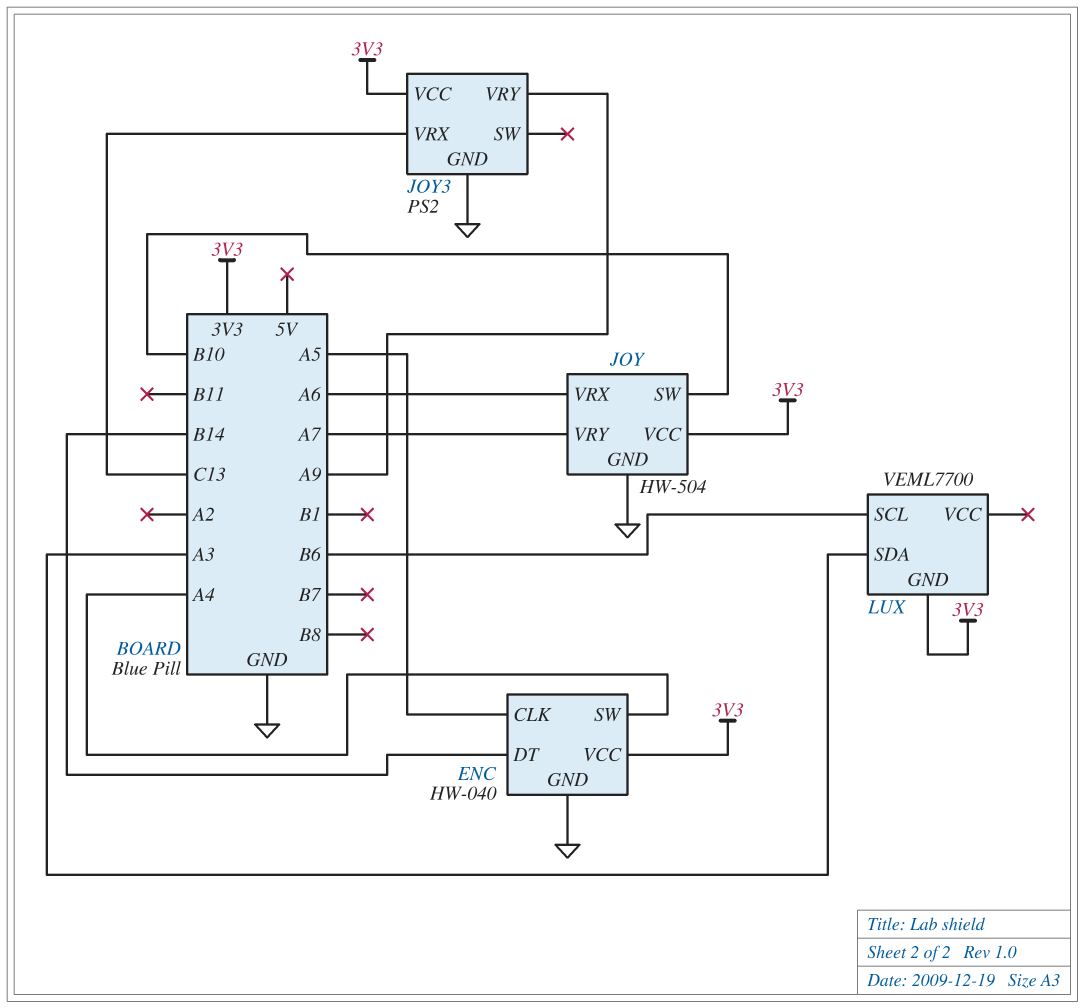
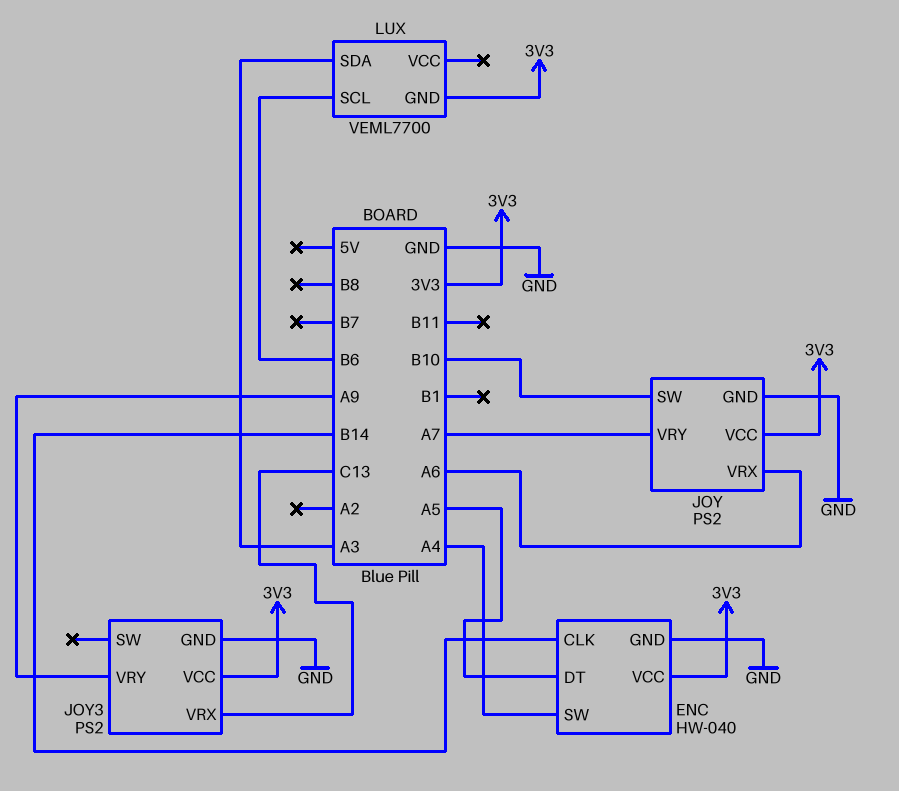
ENC pin CLK: A5 -> B14
ENC pin DT: B14 -> A5
JOY: HW-504 -> PS2

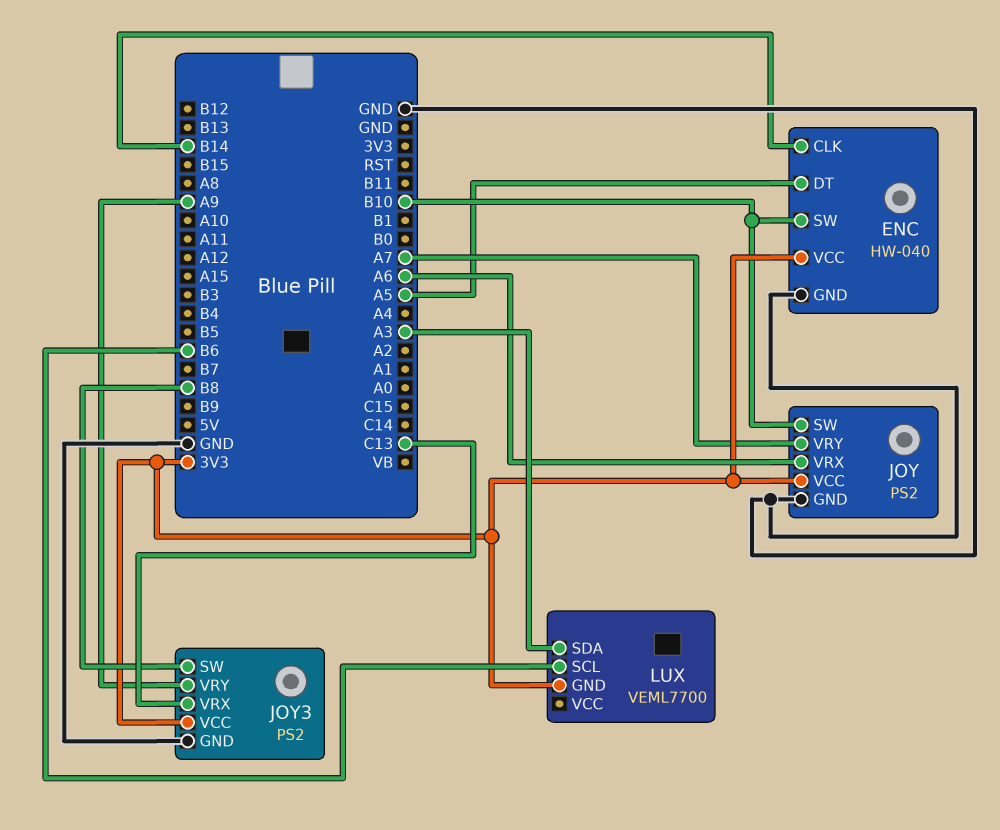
ENC pin SW: A4 -> B10
JOY3 pin SW: none -> B8

